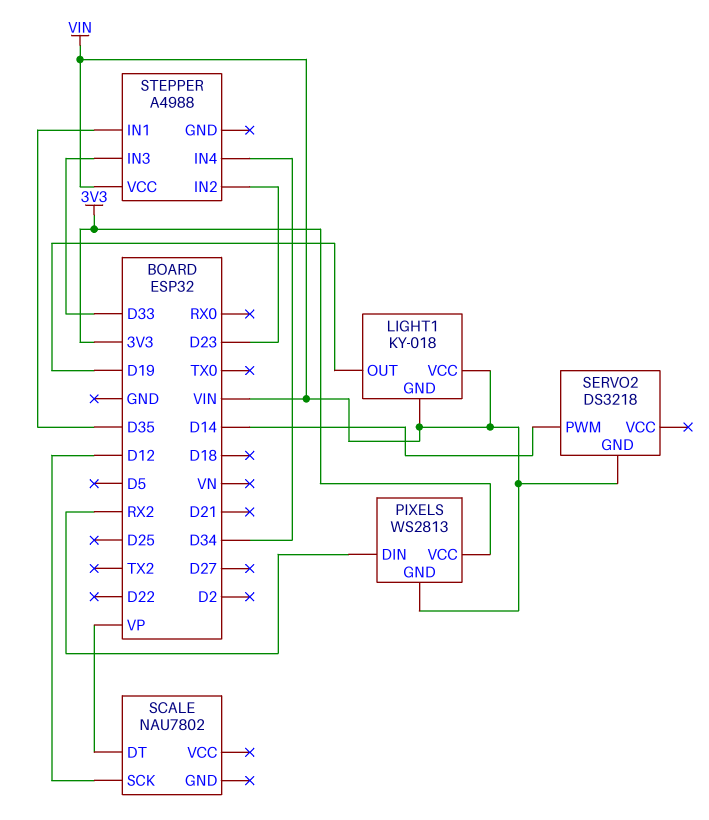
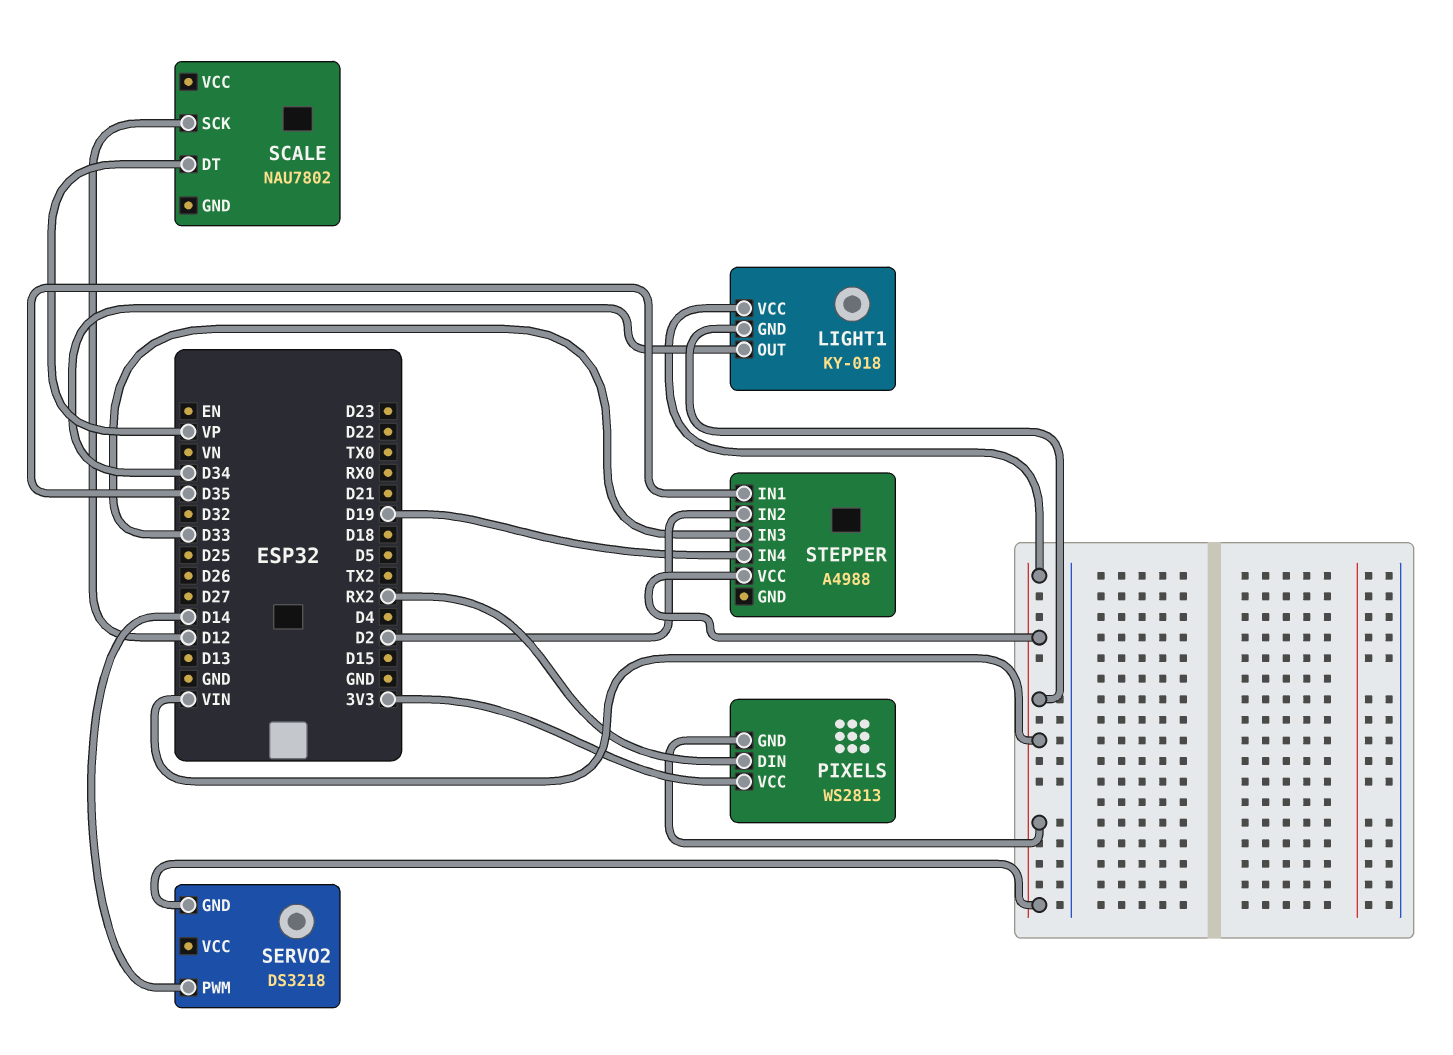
LIGHT1 pin OUT: D19 -> D34
STEPPER pin IN2: D23 -> D2
STEPPER pin IN4: D34 -> D19

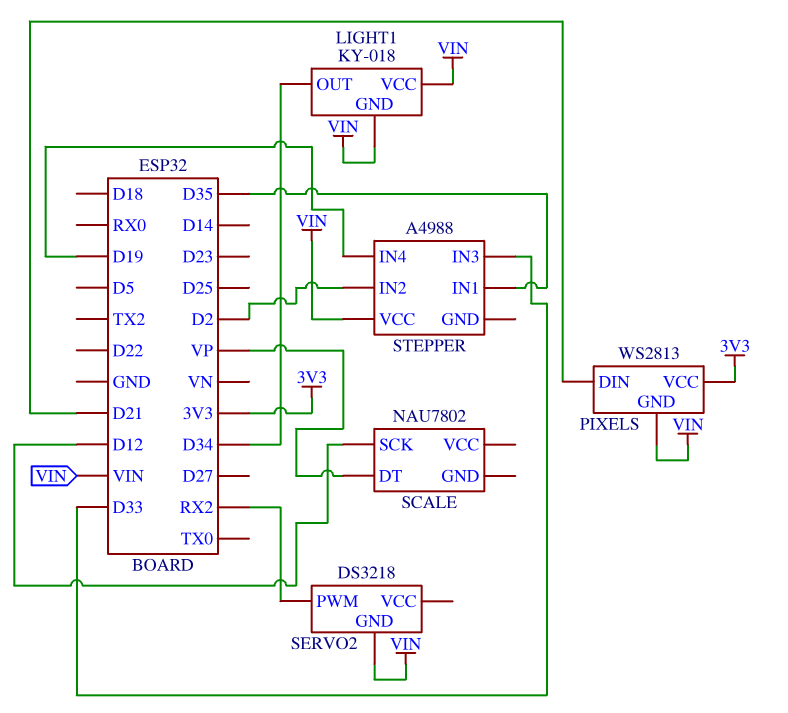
PIXELS pin DIN: RX2 -> D21
SERVO2 pin PWM: D14 -> RX2

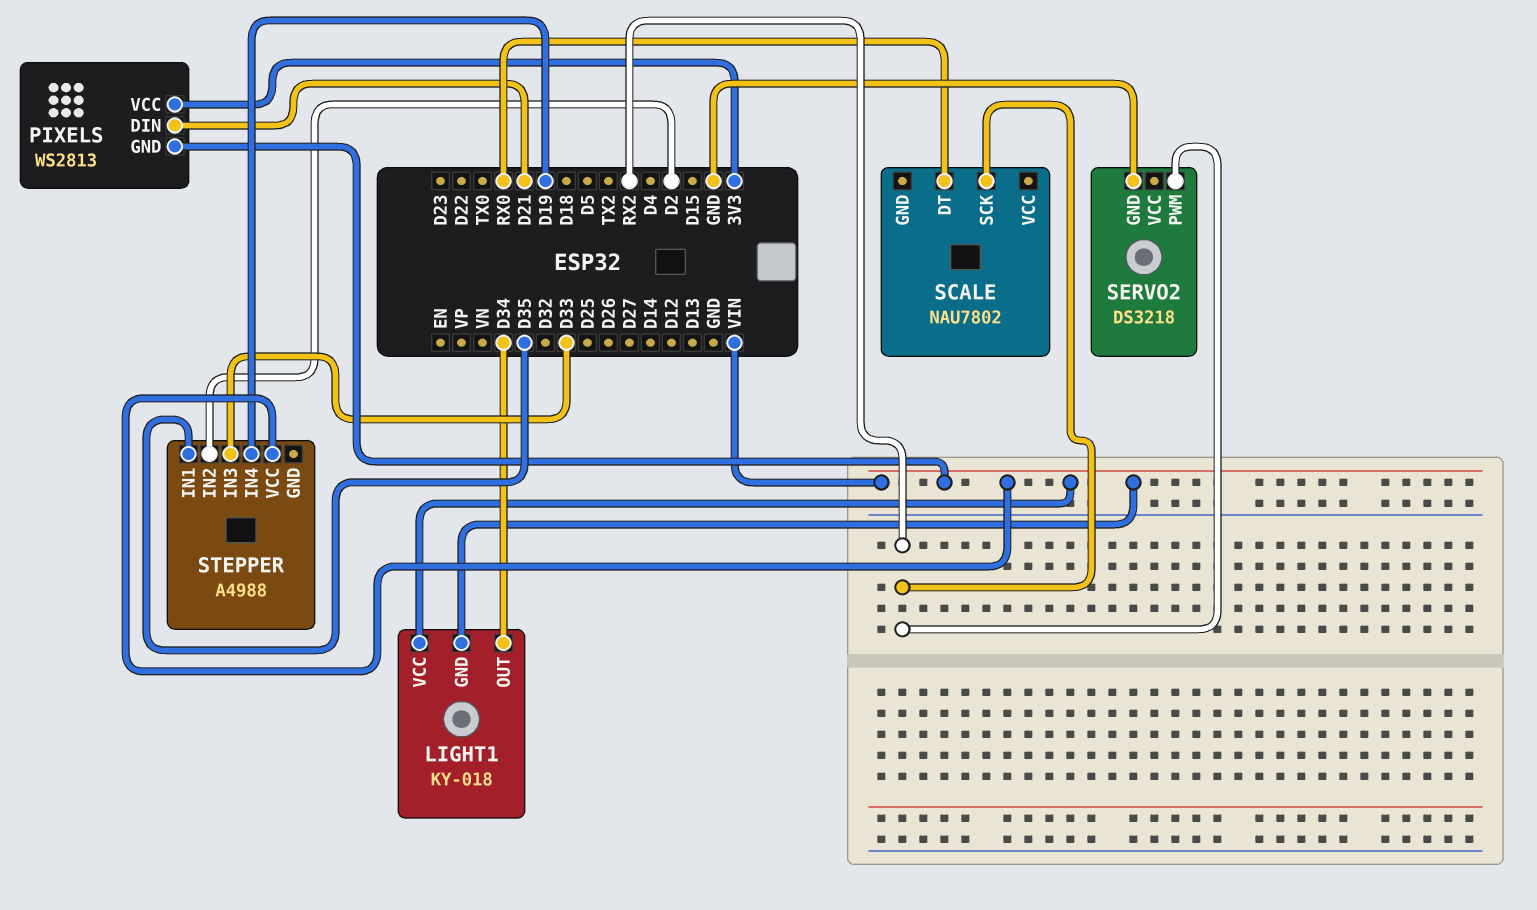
SCALE pin DT: VP -> RX0
SCALE pin SCK: D12 -> RX2
SERVO2 pin GND: VIN -> GND

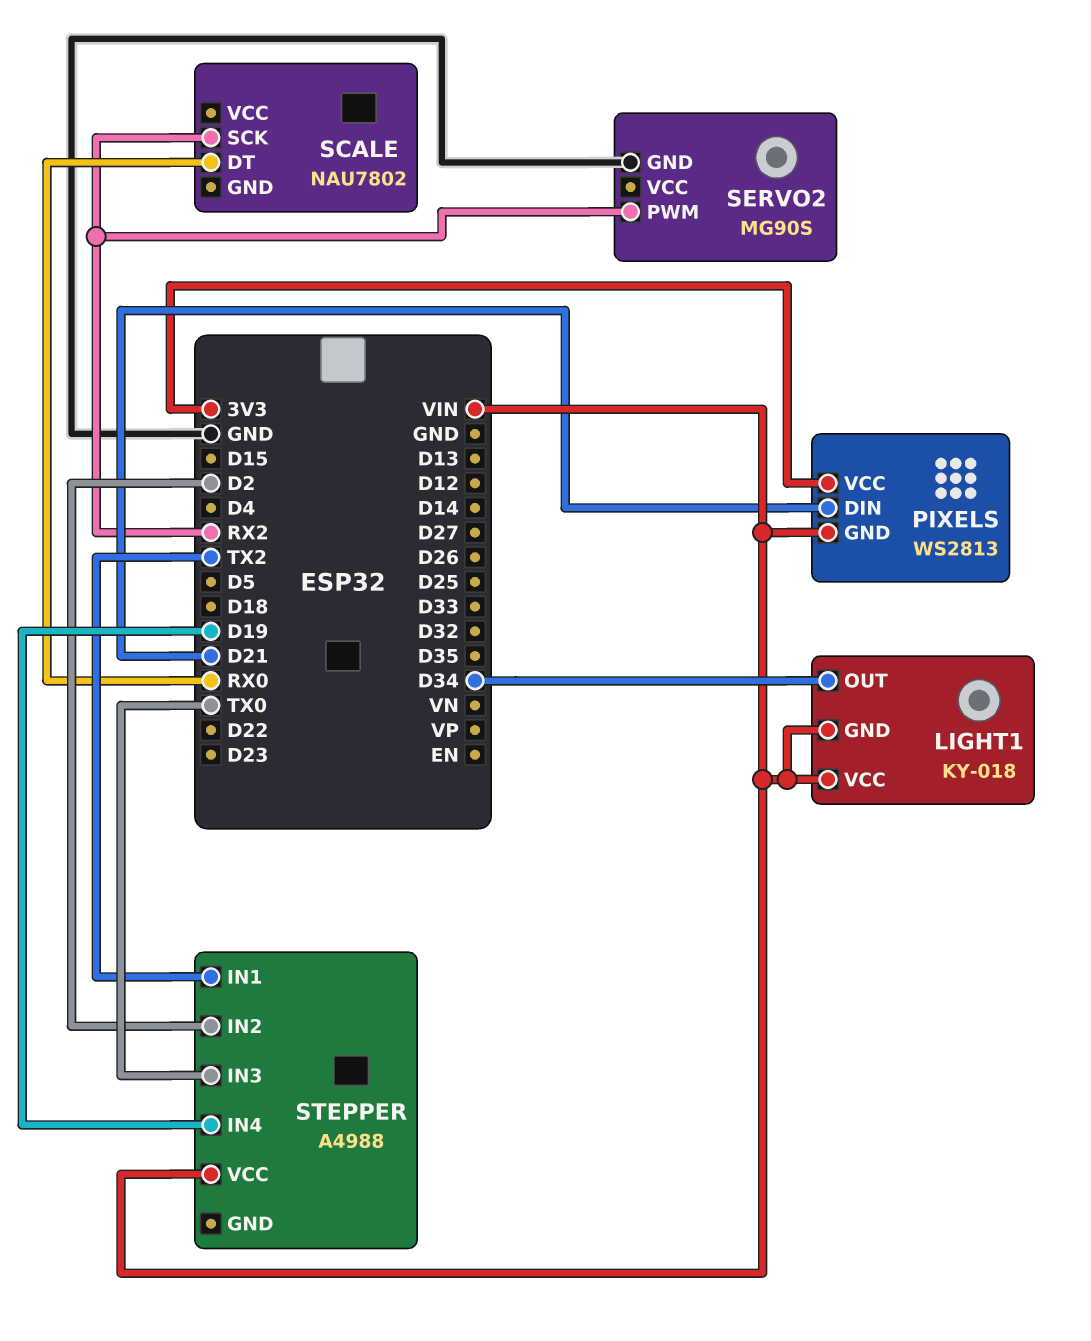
SERVO2: DS3218 -> MG90S
STEPPER pin IN1: D35 -> TX2
STEPPER pin IN3: D33 -> TX0

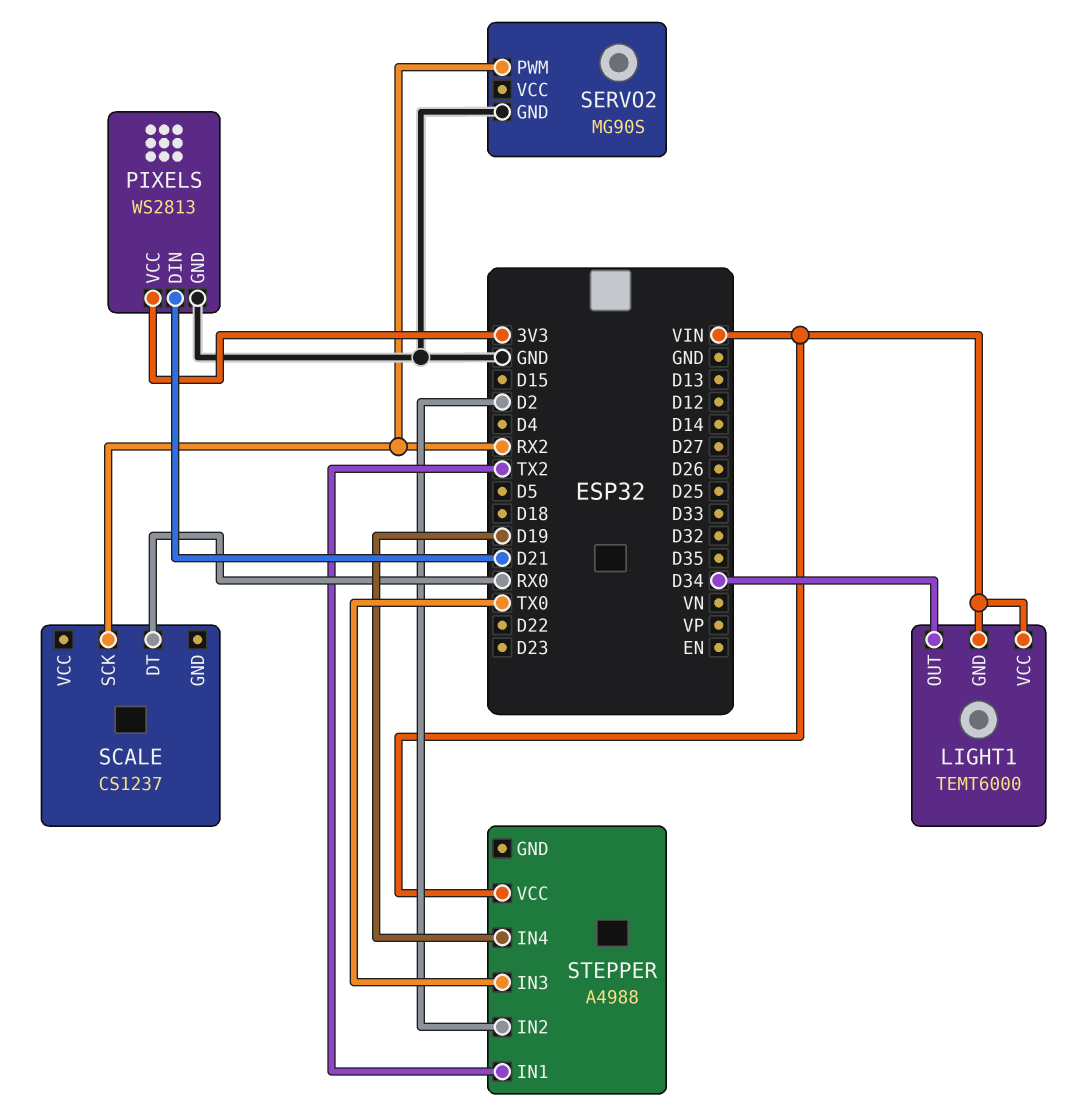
LIGHT1: KY-018 -> TEMT6000
PIXELS pin GND: VIN -> GND
SCALE: NAU7802 -> CS1237

